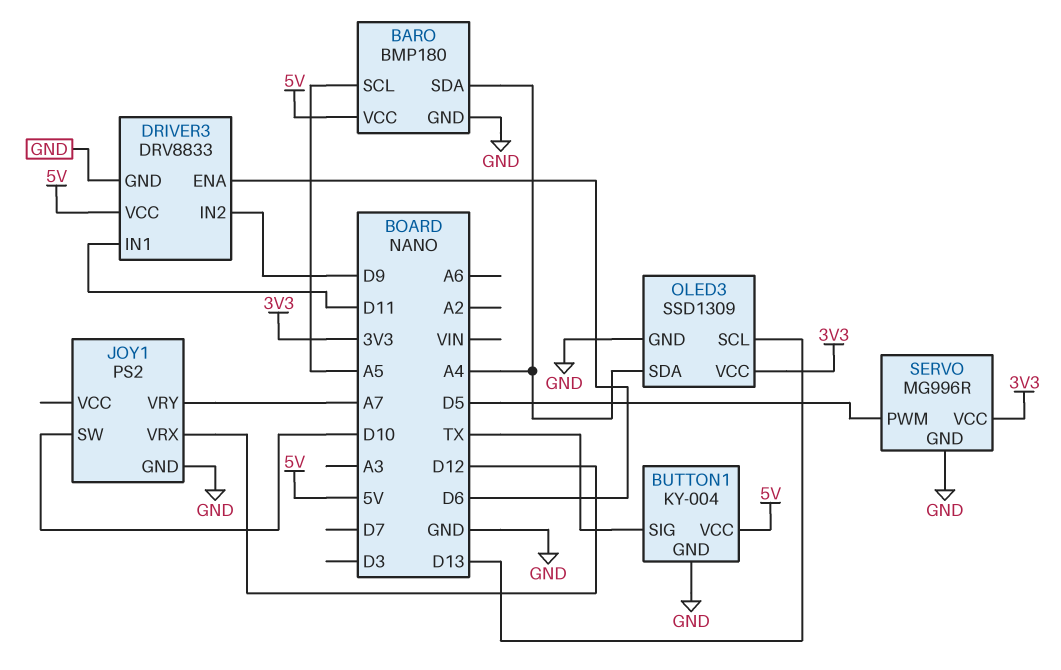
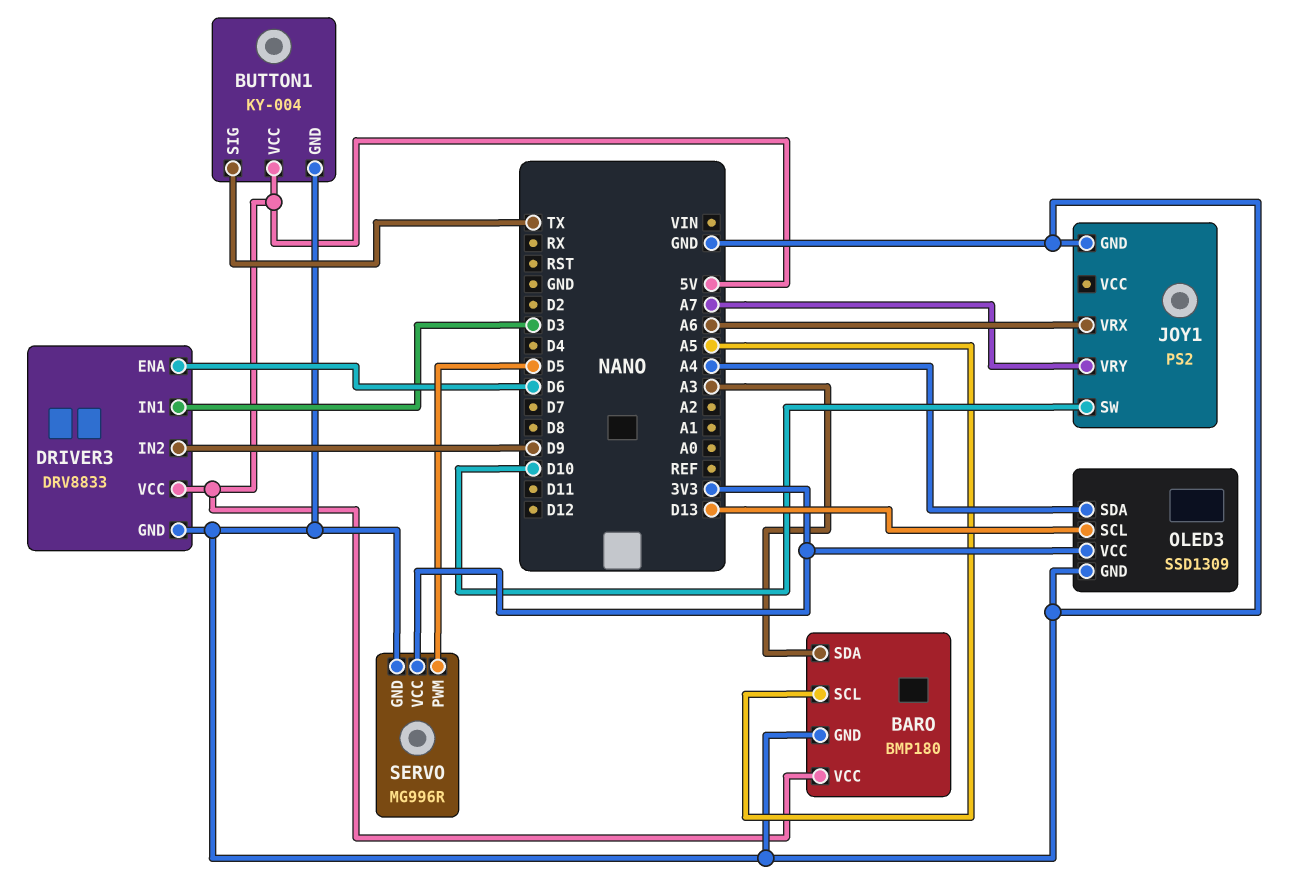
BARO pin SDA: A4 -> A3
DRIVER3 pin IN1: D11 -> D3
JOY1 pin VRX: D12 -> A6

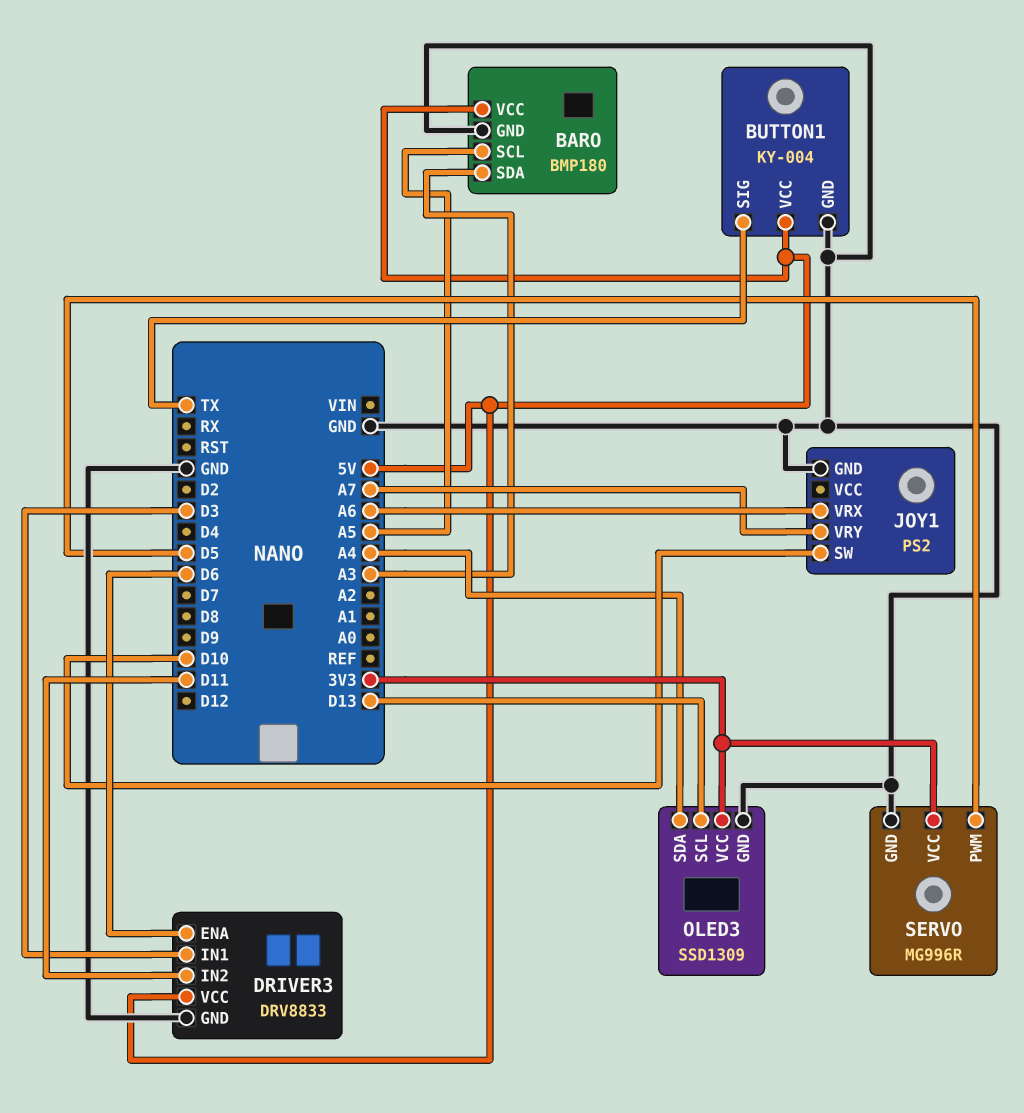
DRIVER3 pin IN2: D9 -> D11

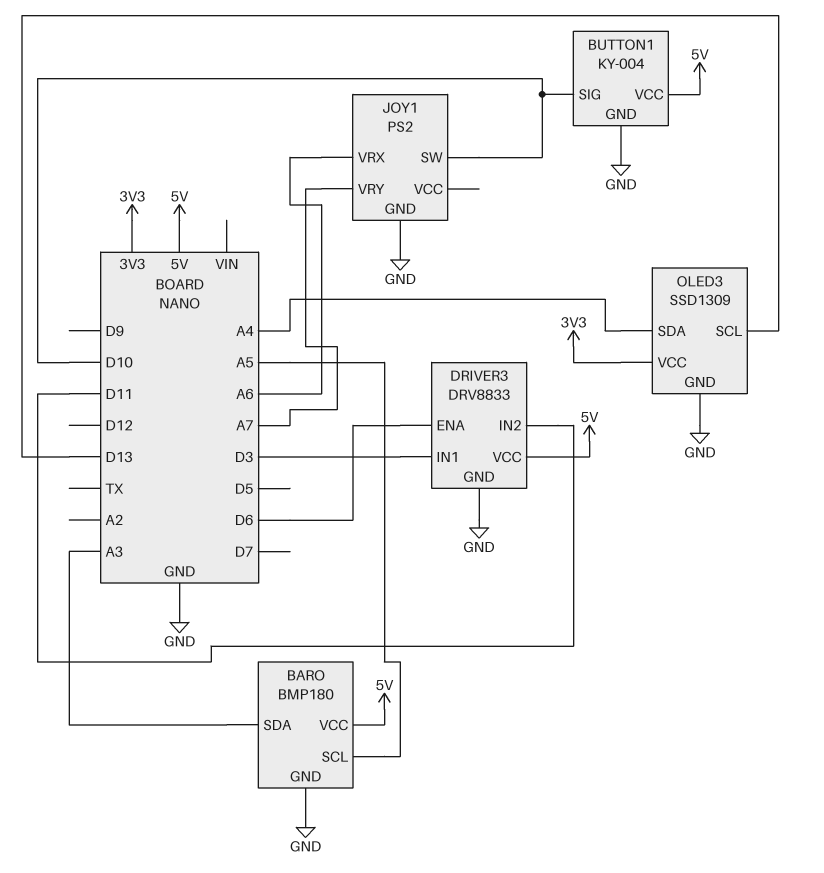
BUTTON1 pin SIG: TX -> D10
SERVO: MG996R -> none
SERVO pin GND: GND -> none
SERVO pin PWM: D5 -> none
SERVO pin VCC: 3V3 -> none

